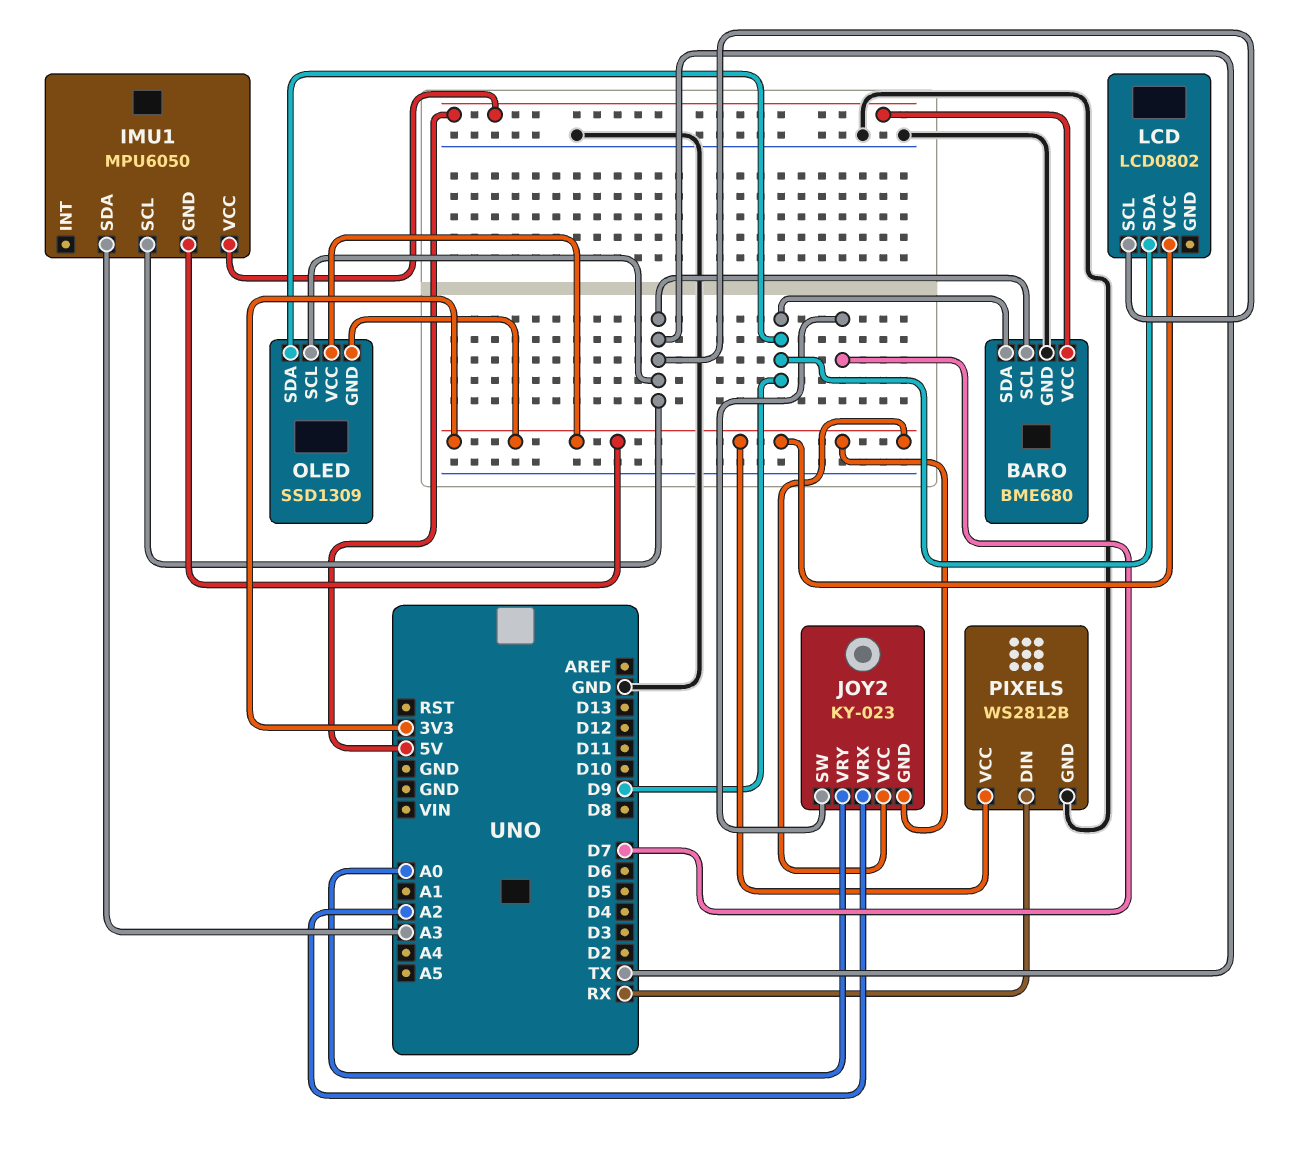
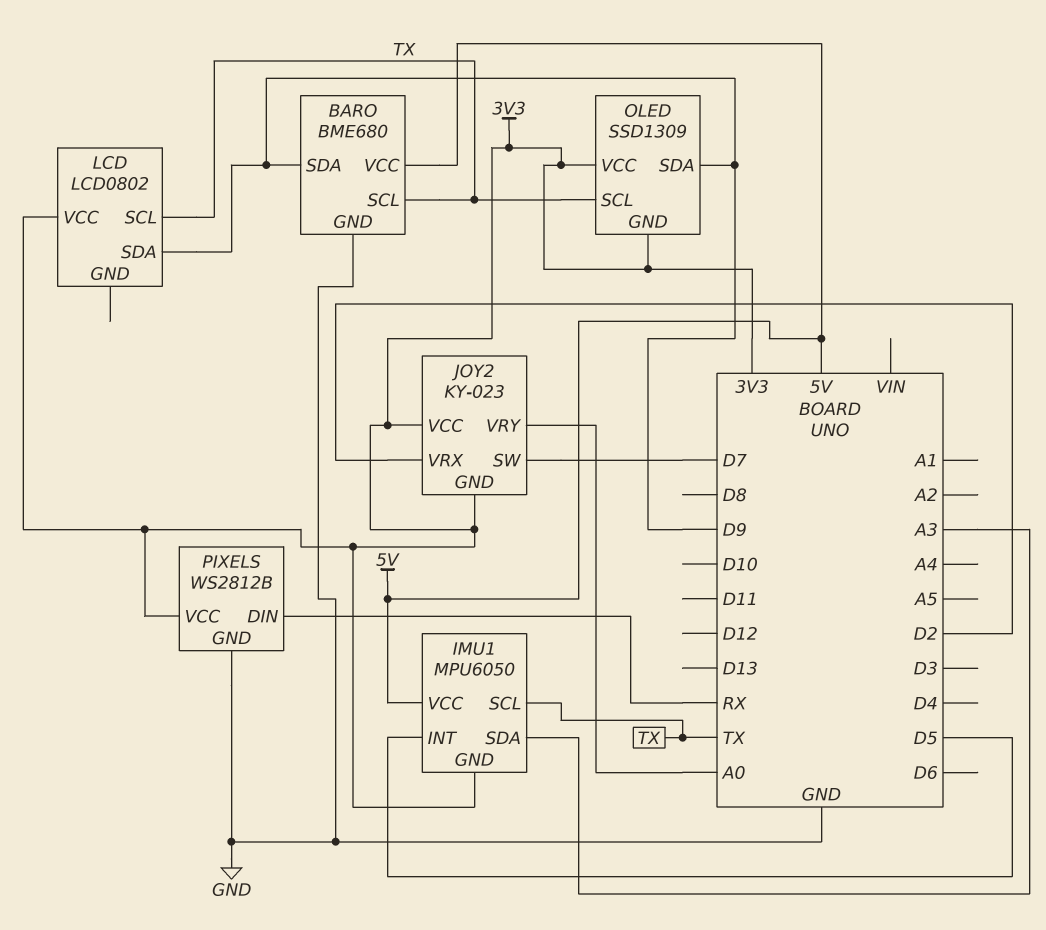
IMU1 pin INT: none -> D5
JOY2 pin VRX: A2 -> D2

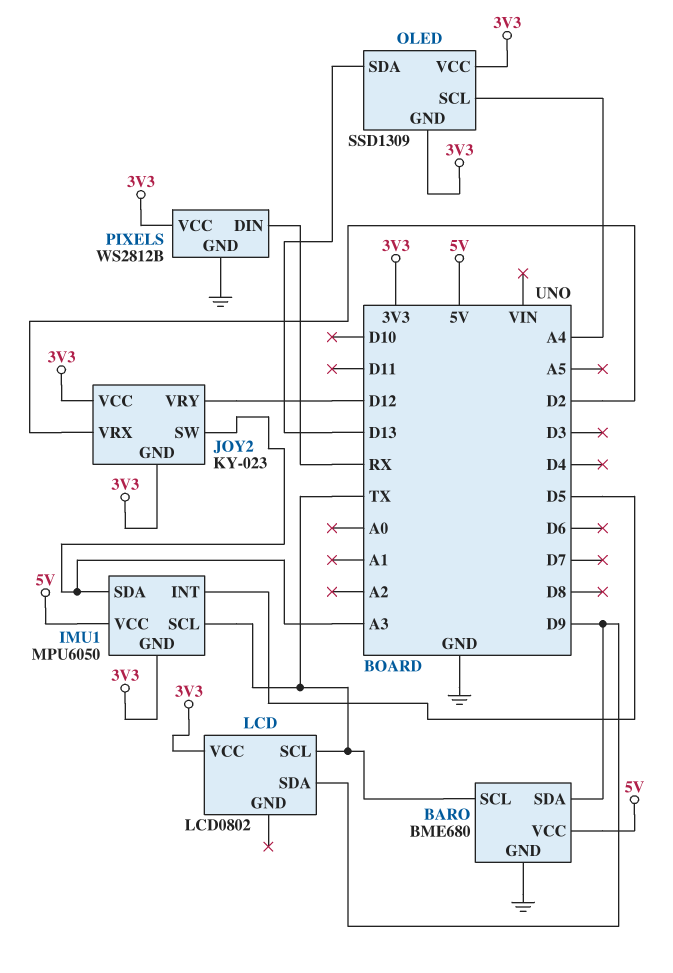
JOY2 pin SW: D7 -> A3
JOY2 pin VRY: A0 -> D12
OLED pin SCL: TX -> A4
OLED pin SDA: D9 -> D13

